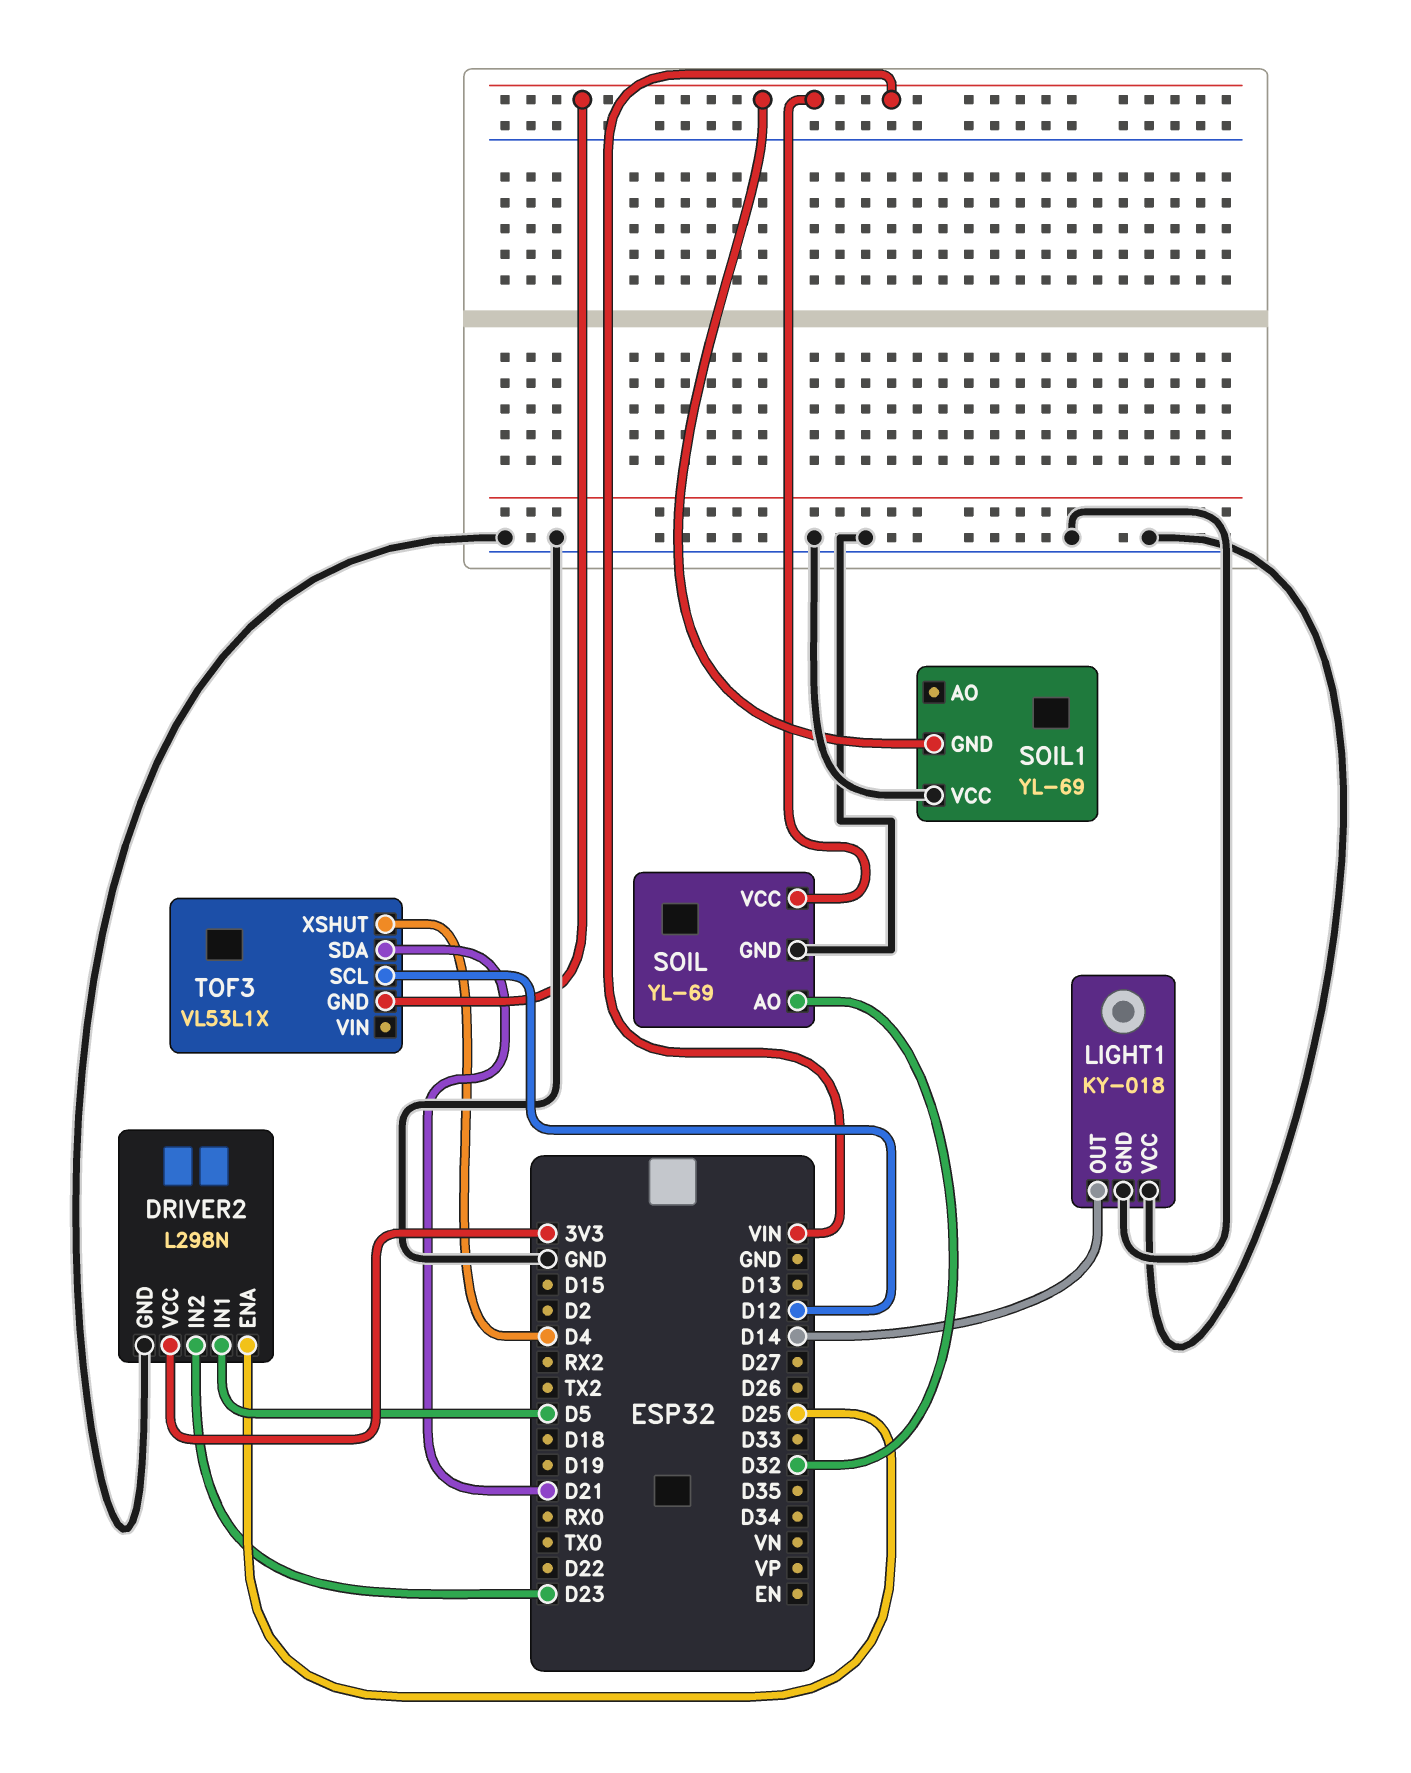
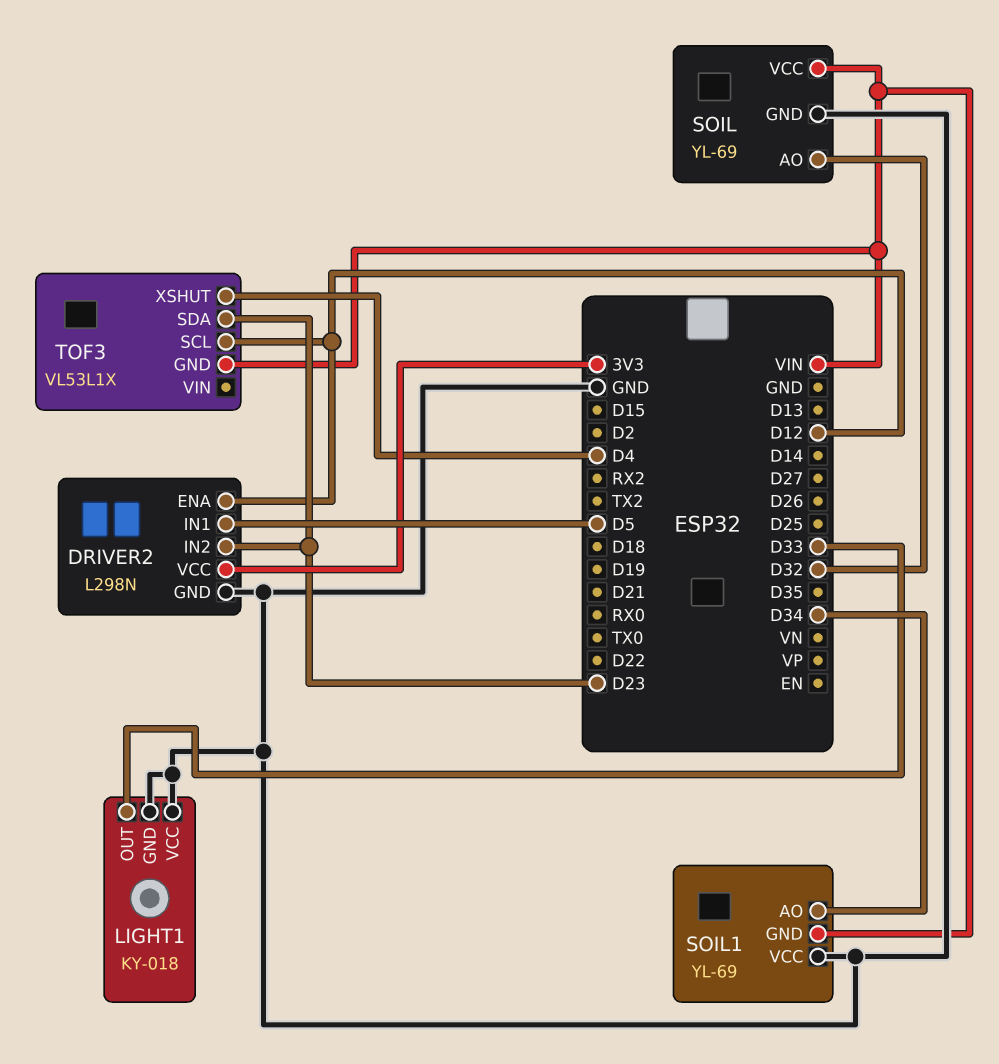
DRIVER2 pin ENA: D25 -> D12
LIGHT1 pin OUT: D14 -> D33
SOIL1 pin AO: none -> D34
TOF3 pin SDA: D21 -> D23

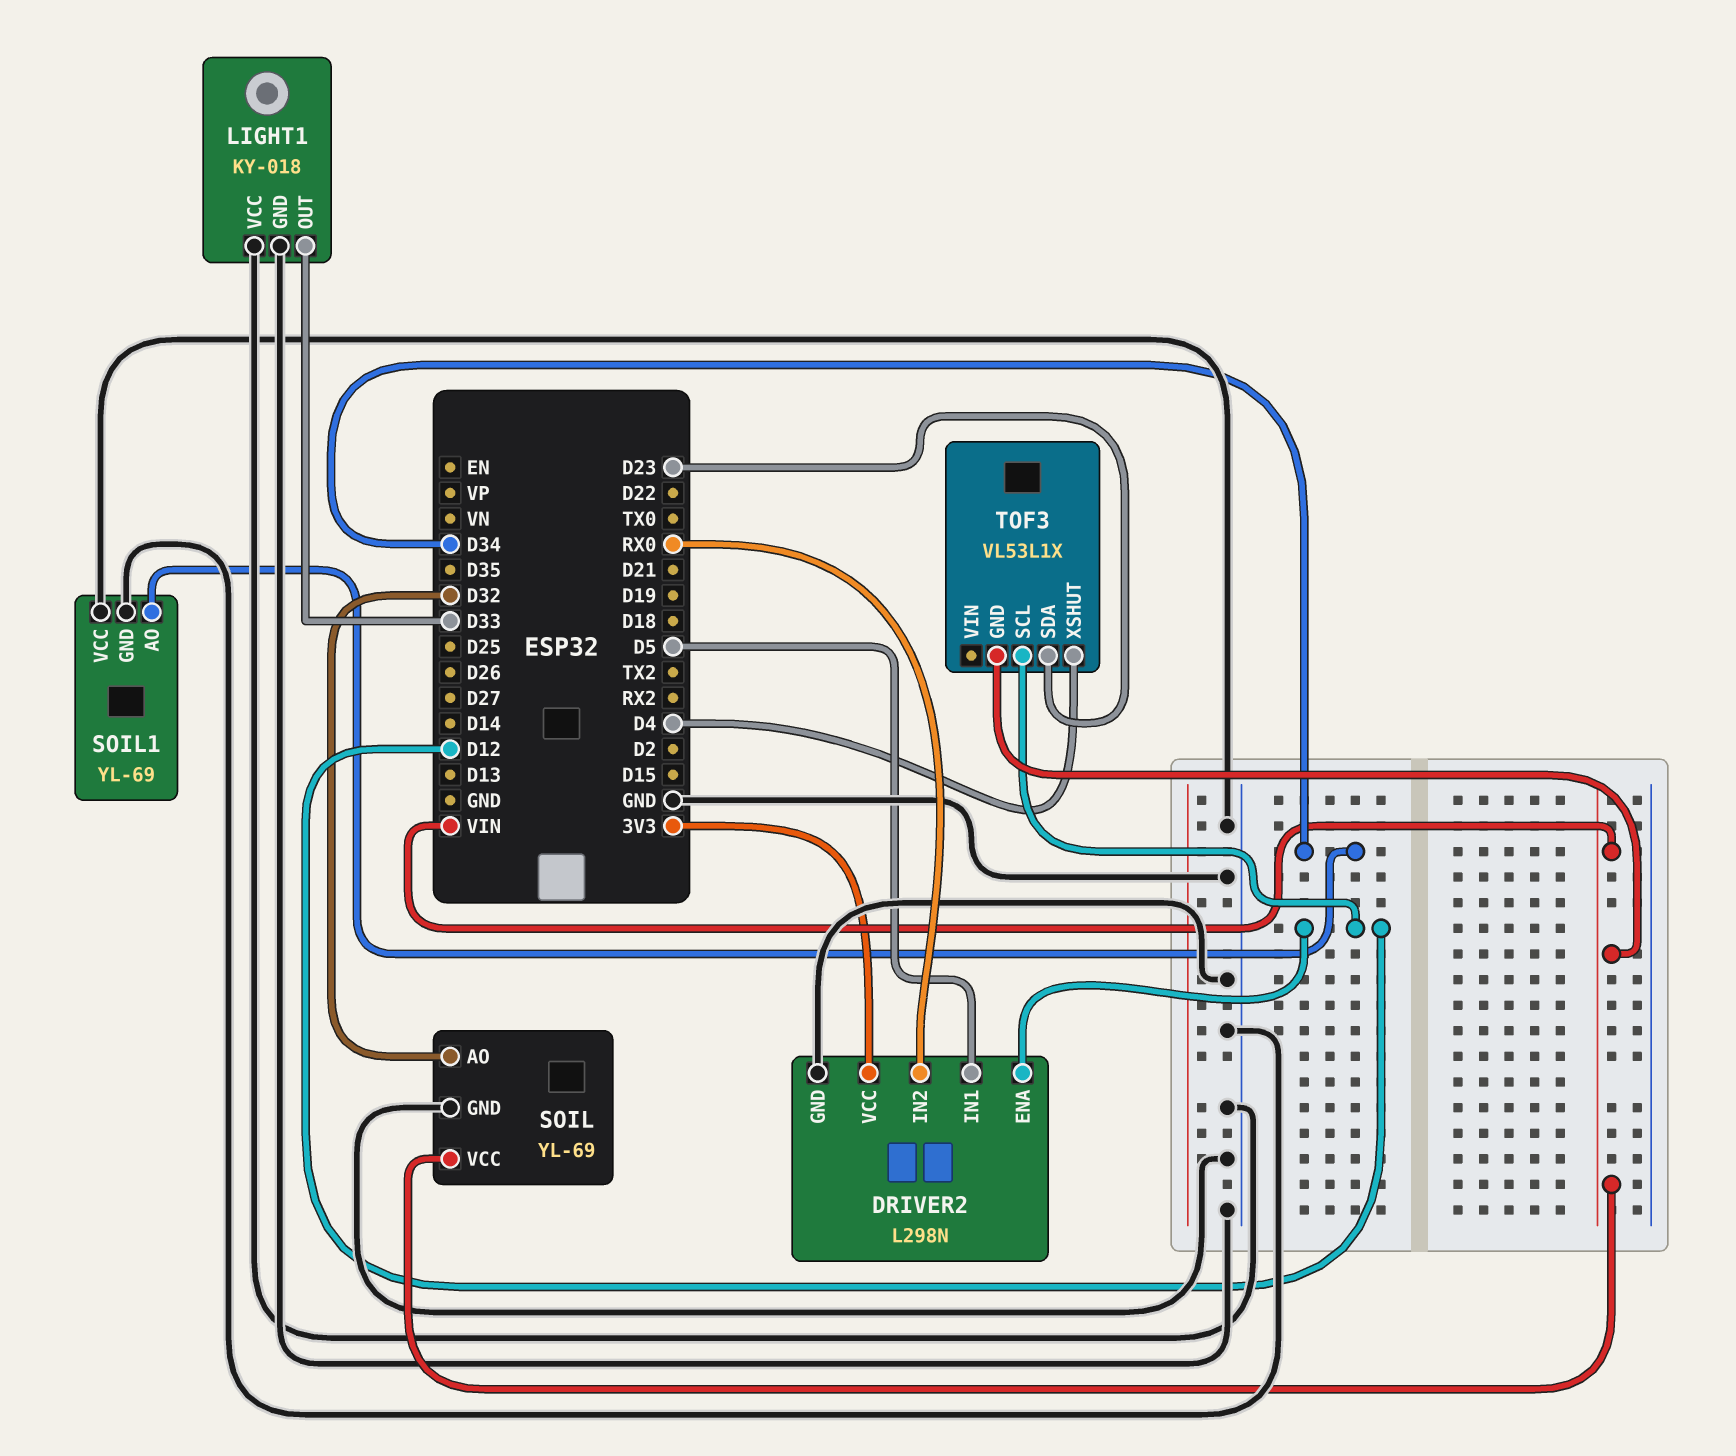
DRIVER2 pin IN2: D23 -> RX0
SOIL1 pin GND: VIN -> GND

